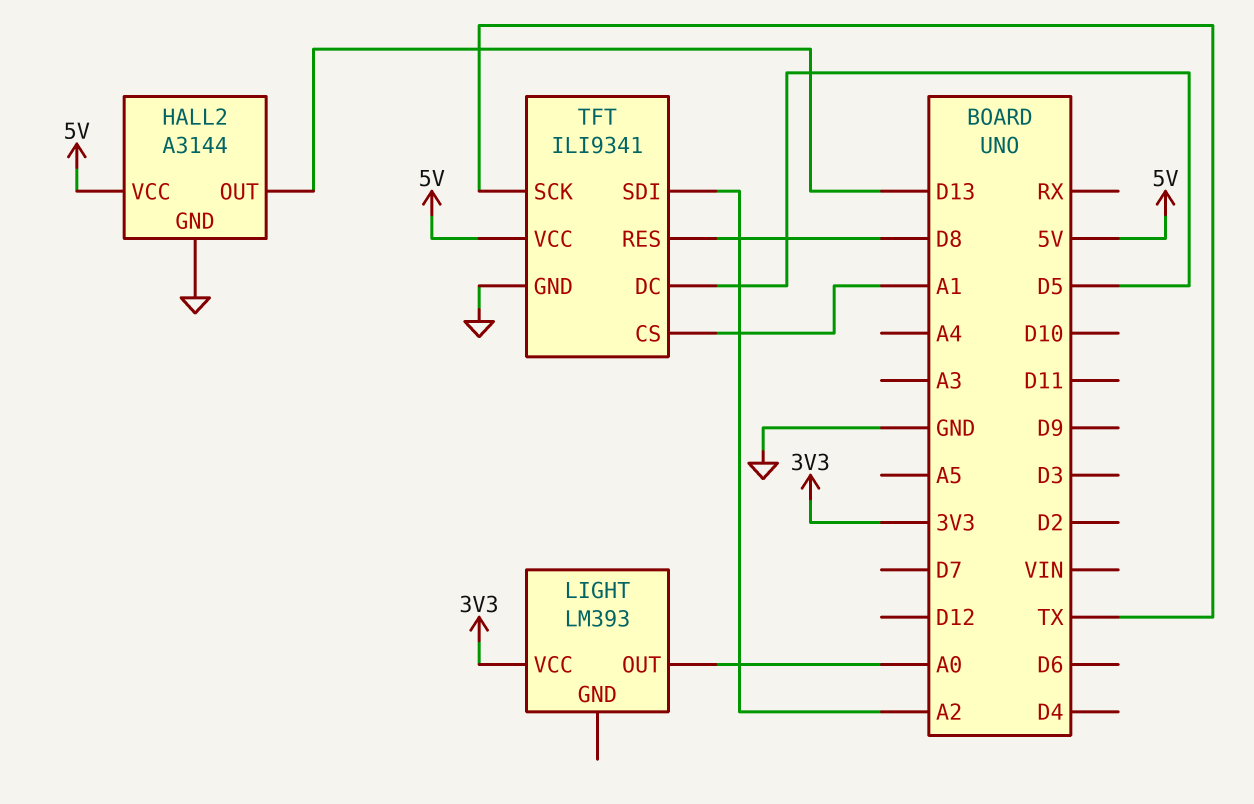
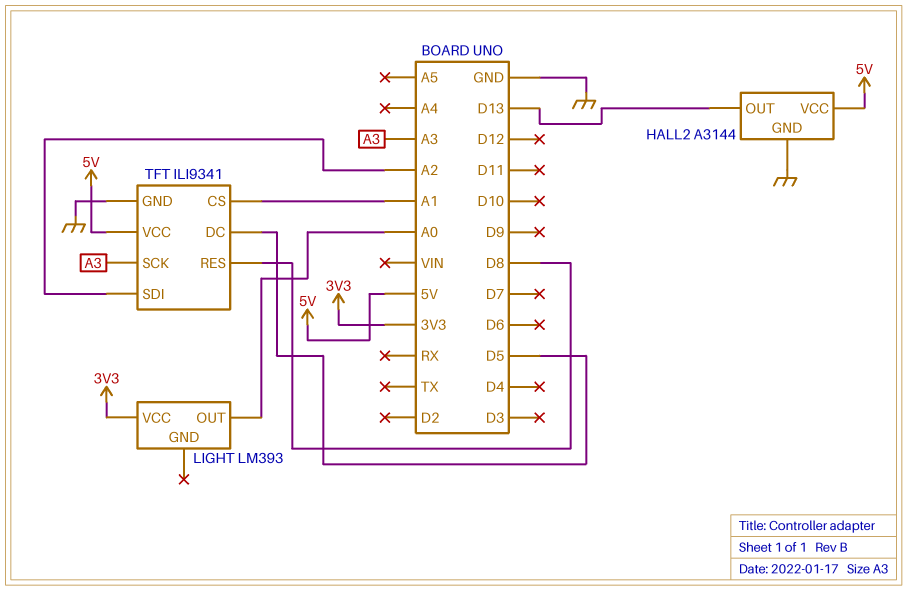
TFT pin SCK: TX -> A3

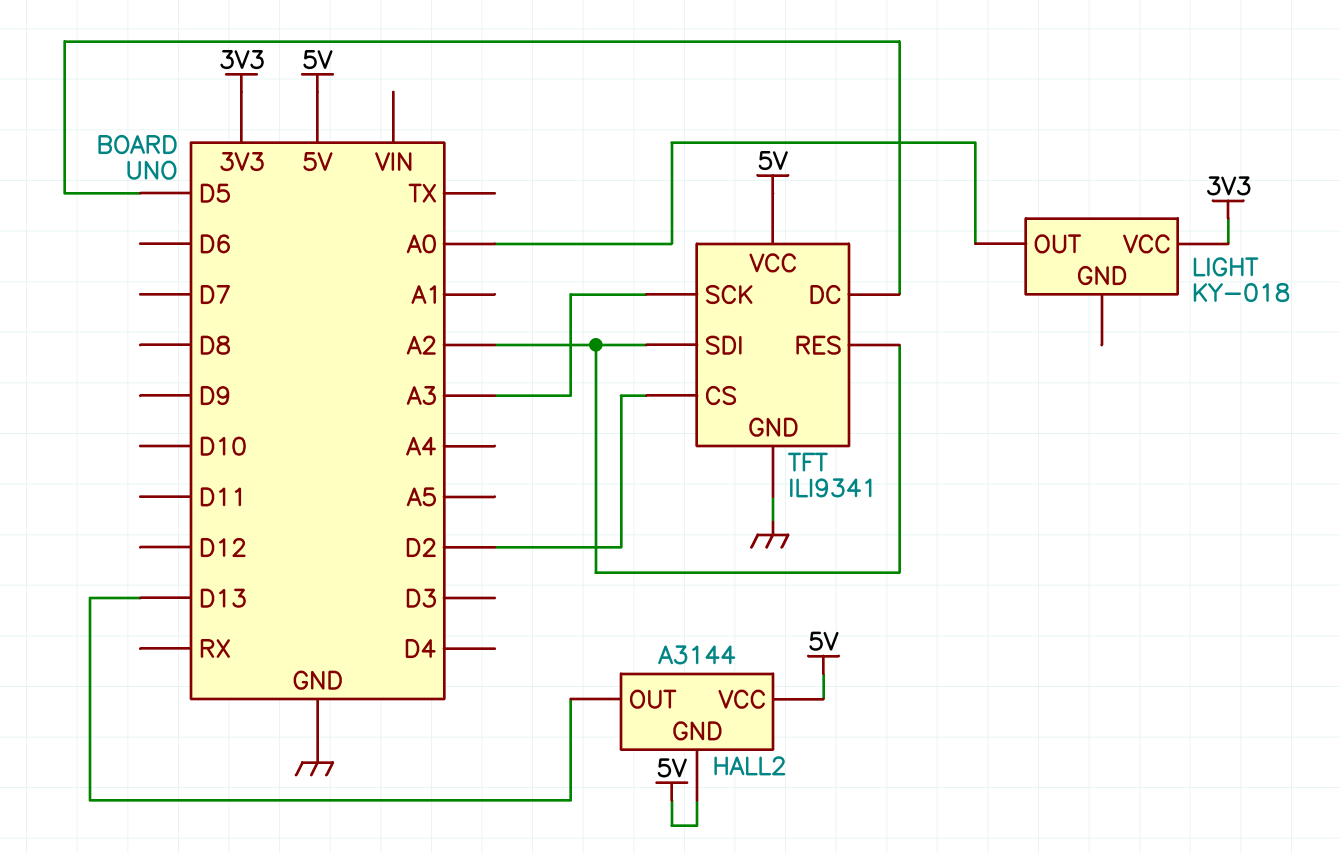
HALL2 pin GND: GND -> 5V
LIGHT: LM393 -> KY-018
TFT pin CS: A1 -> D2
TFT pin RES: D8 -> A2

